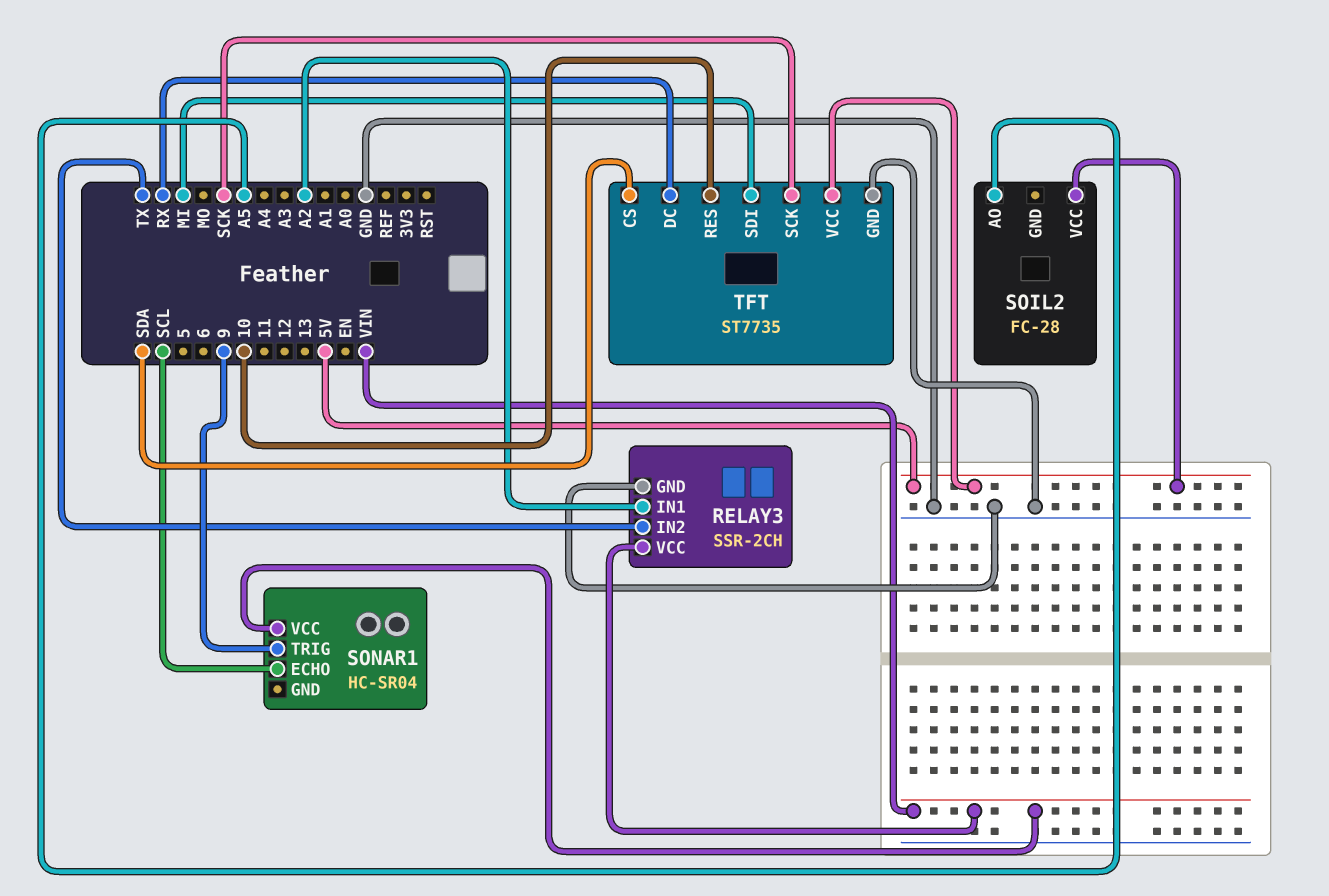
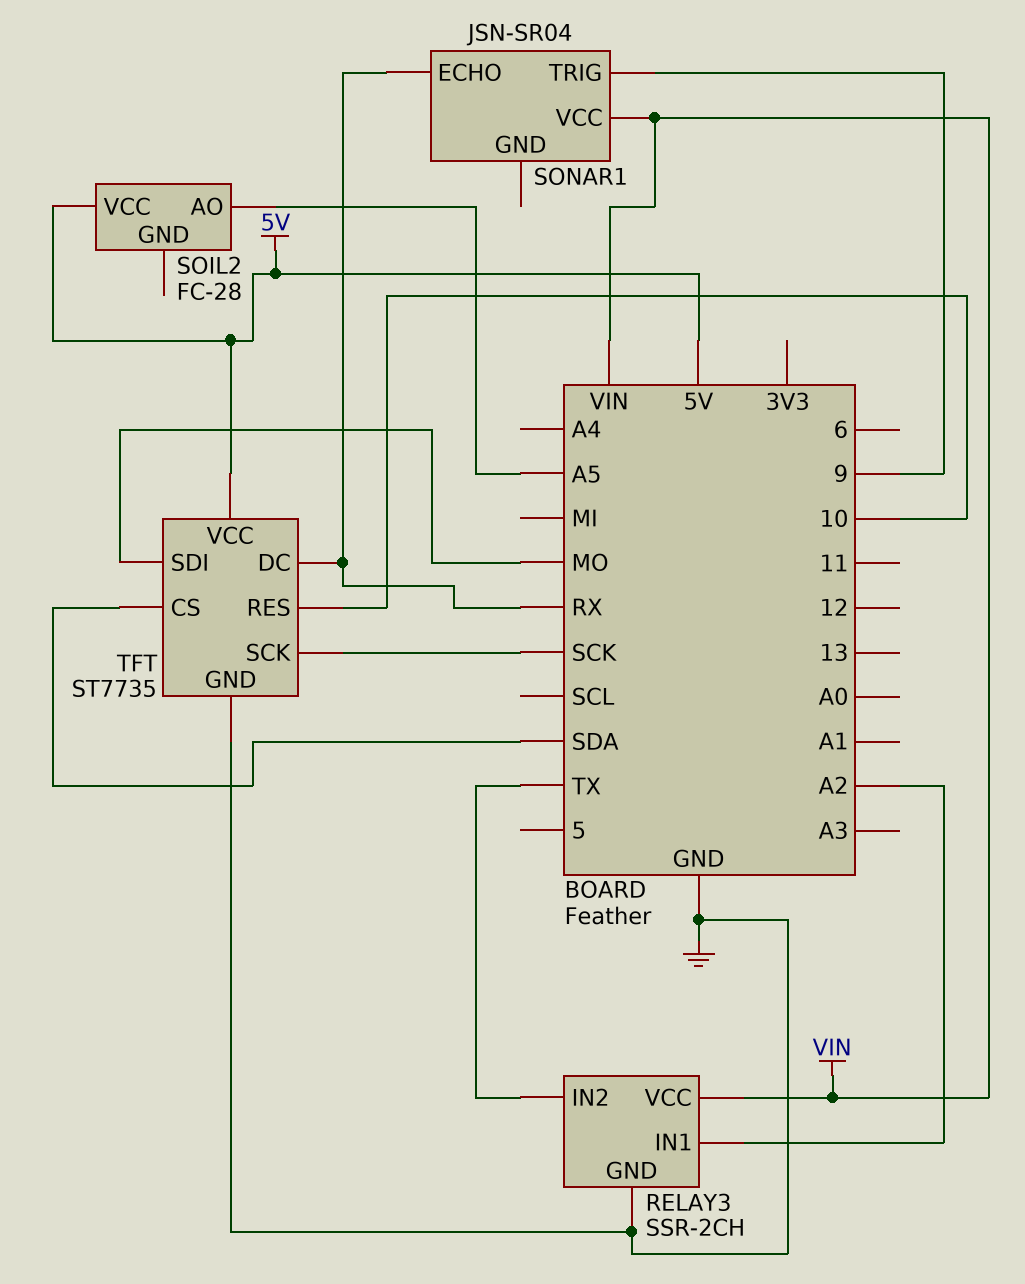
SONAR1: HC-SR04 -> JSN-SR04
SONAR1 pin ECHO: SCL -> RX
TFT pin SDI: MI -> MO

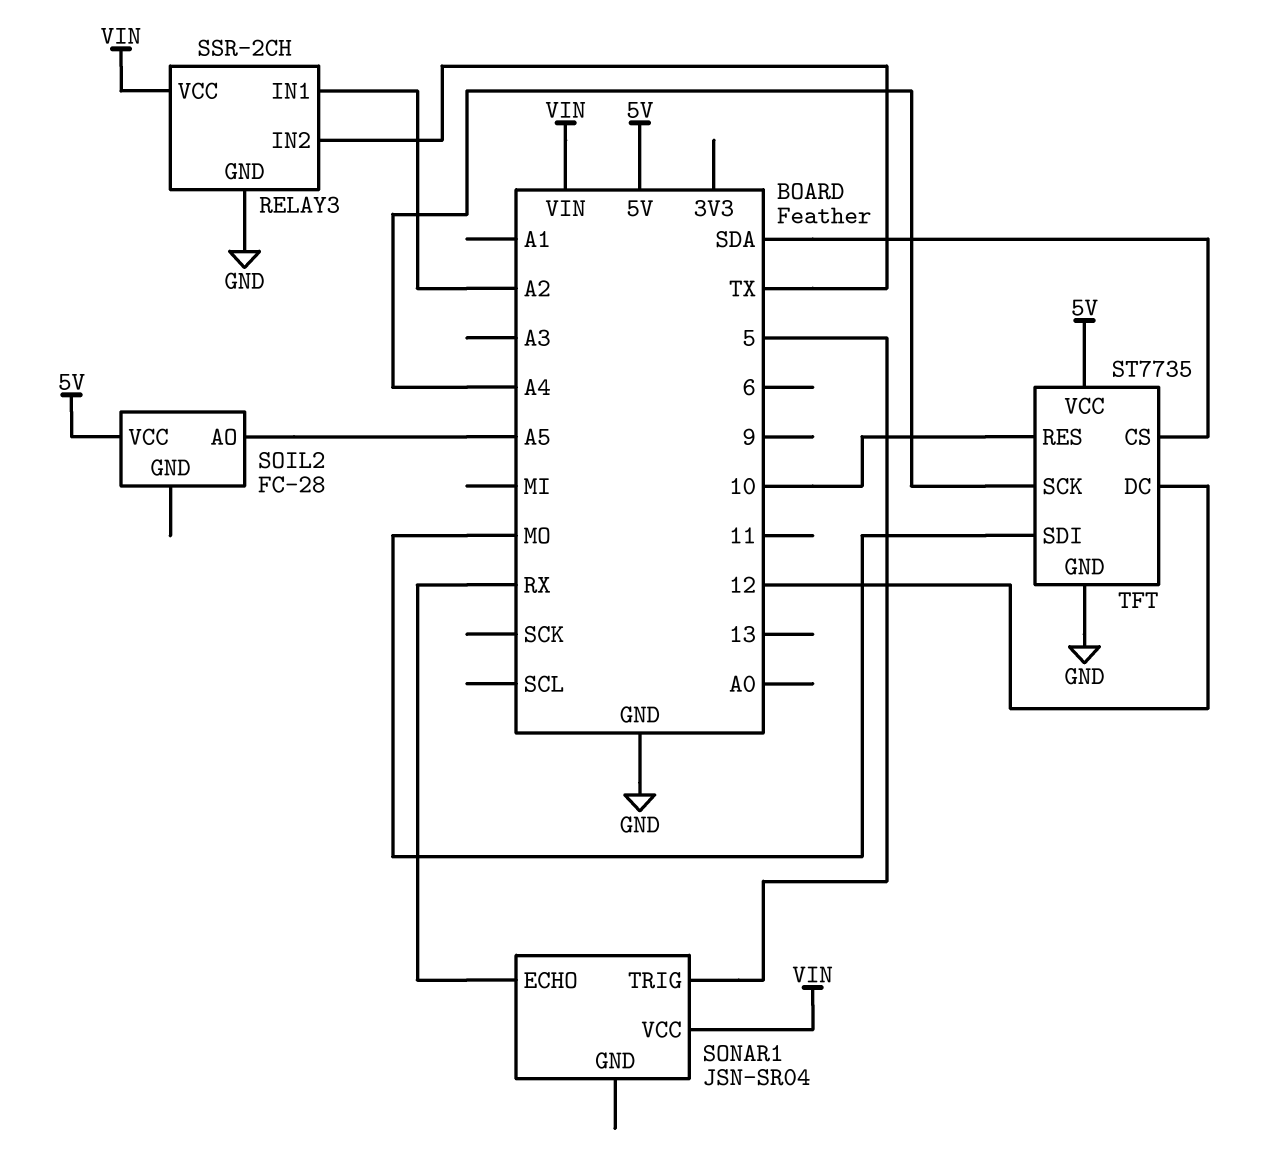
SONAR1 pin TRIG: 9 -> 5
TFT pin DC: RX -> 12
TFT pin SCK: SCK -> A4

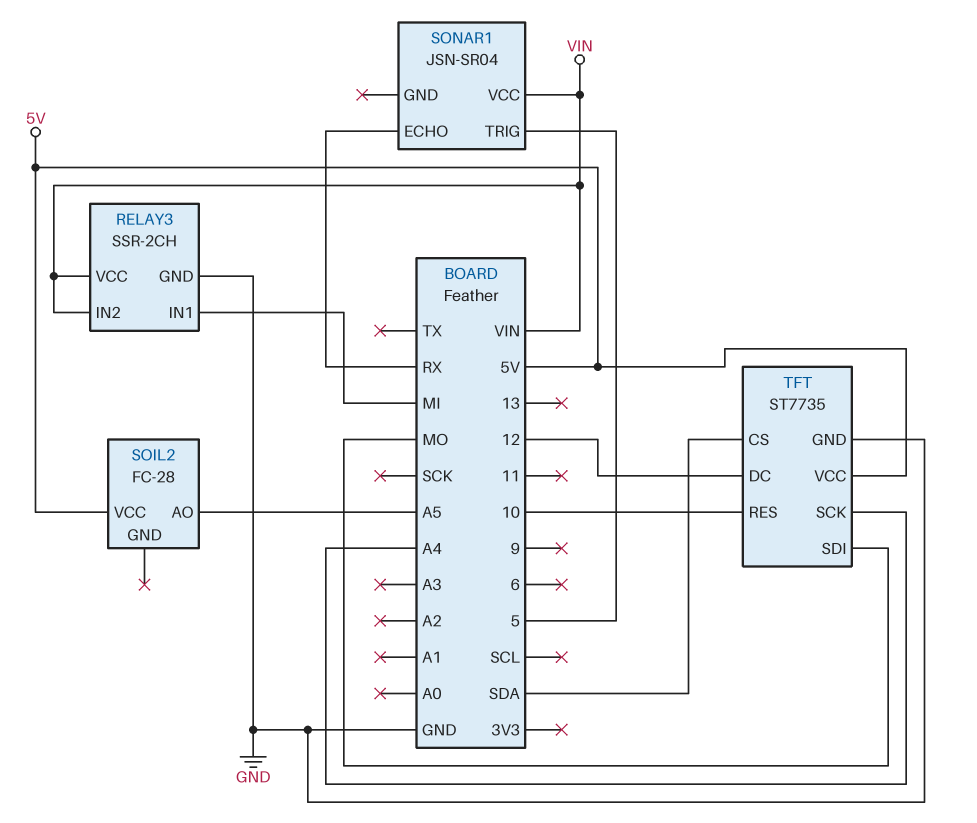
RELAY3 pin IN1: A2 -> MI
RELAY3 pin IN2: TX -> VIN

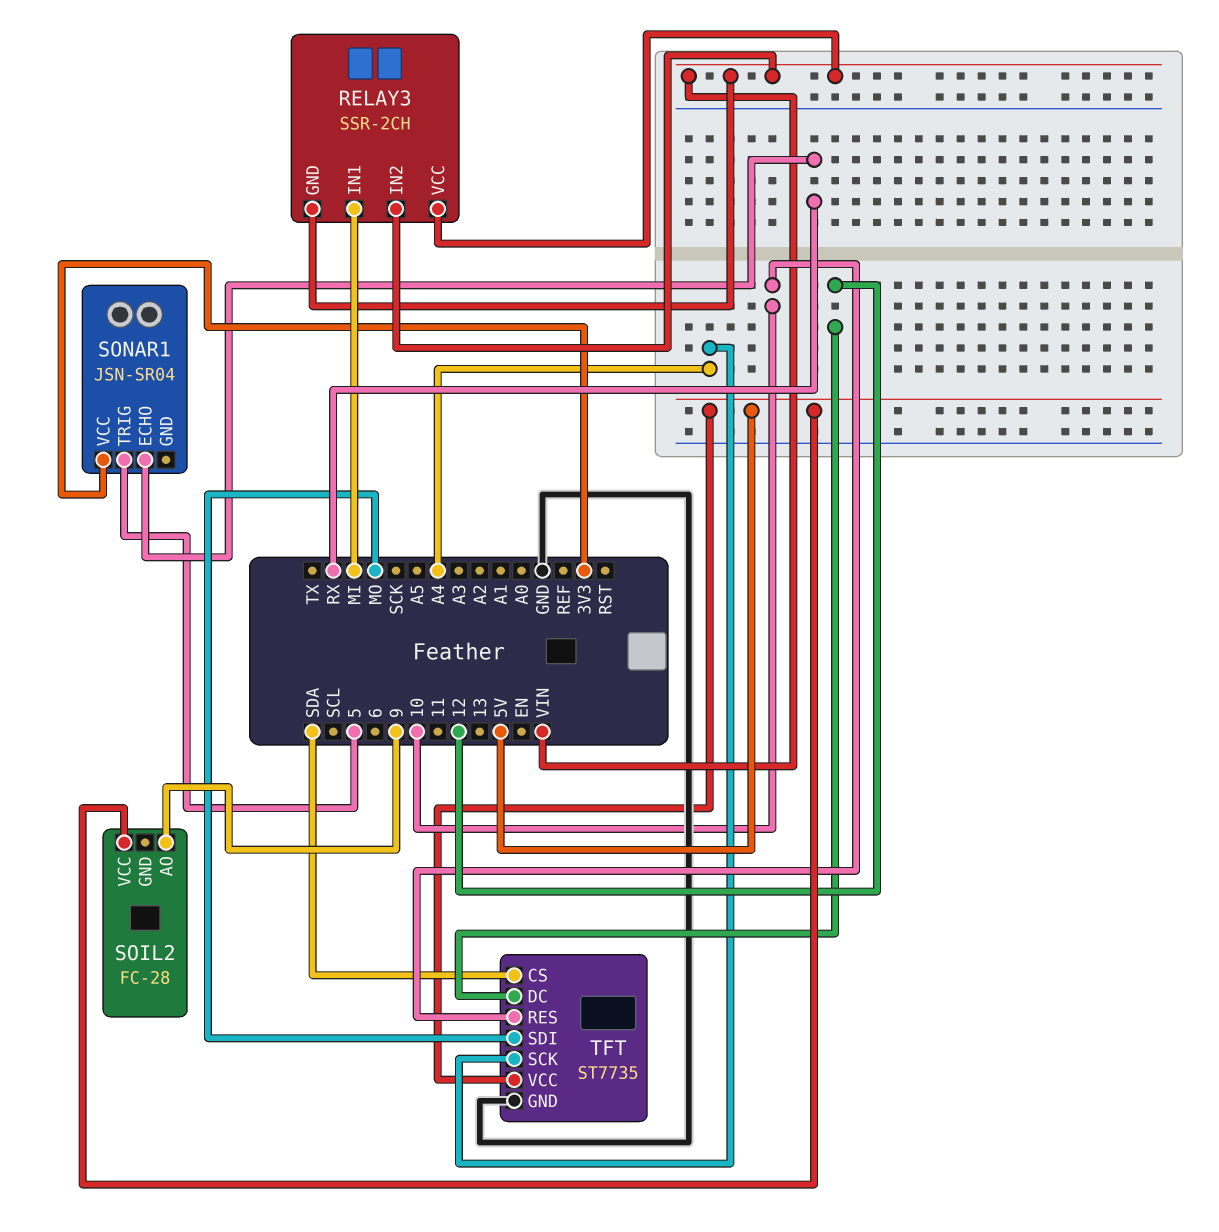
RELAY3 pin GND: GND -> VIN
SOIL2 pin AO: A5 -> 9
SONAR1 pin VCC: VIN -> 3V3

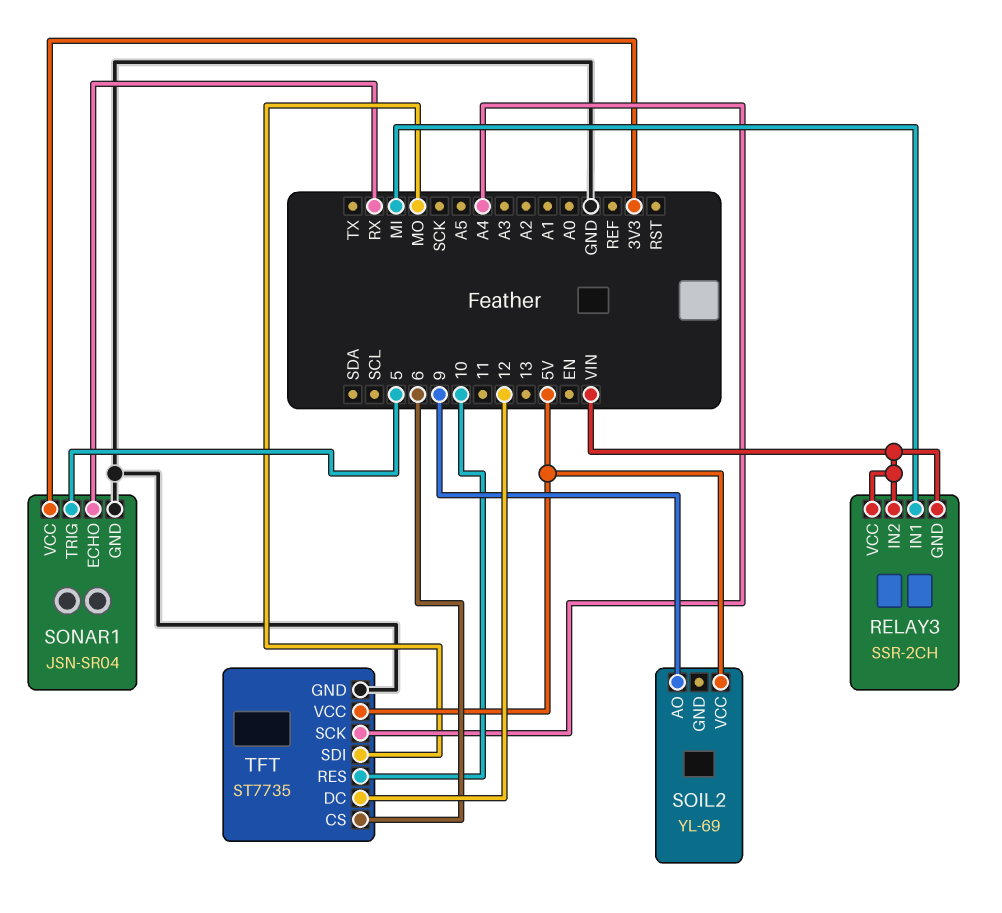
SOIL2: FC-28 -> YL-69
SONAR1 pin GND: none -> GND
TFT pin CS: SDA -> 6

